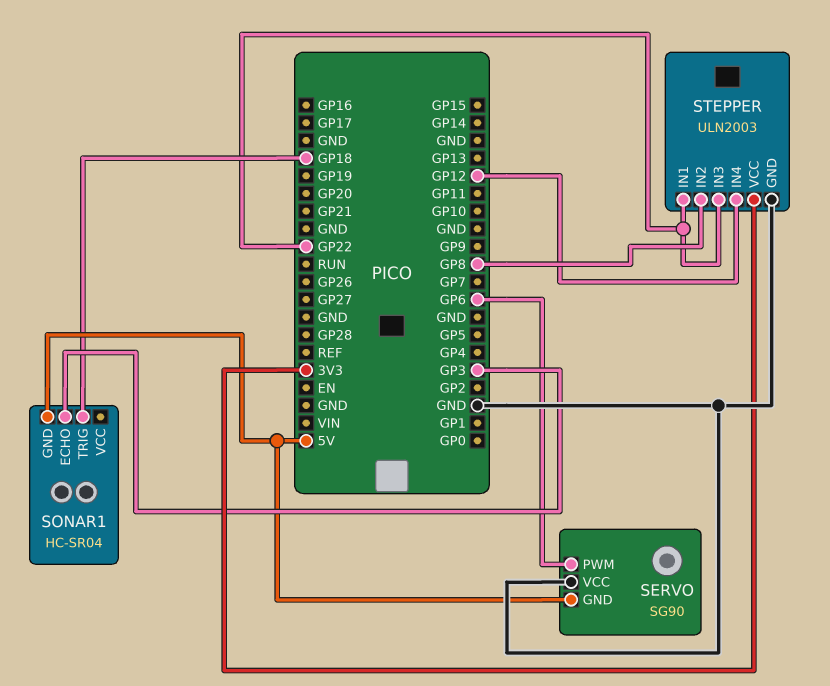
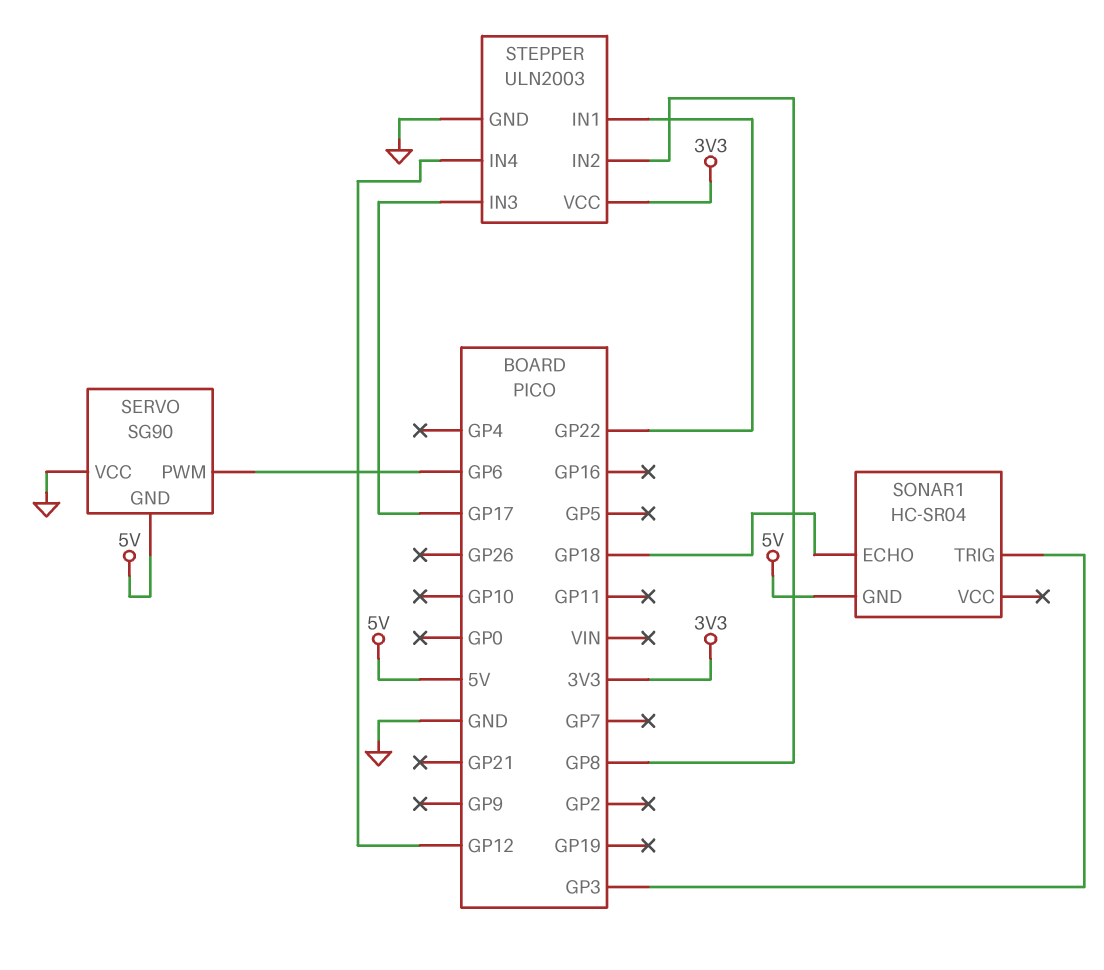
SONAR1 pin ECHO: GP3 -> GP18
SONAR1 pin TRIG: GP18 -> GP3
STEPPER pin IN3: GP22 -> GP17

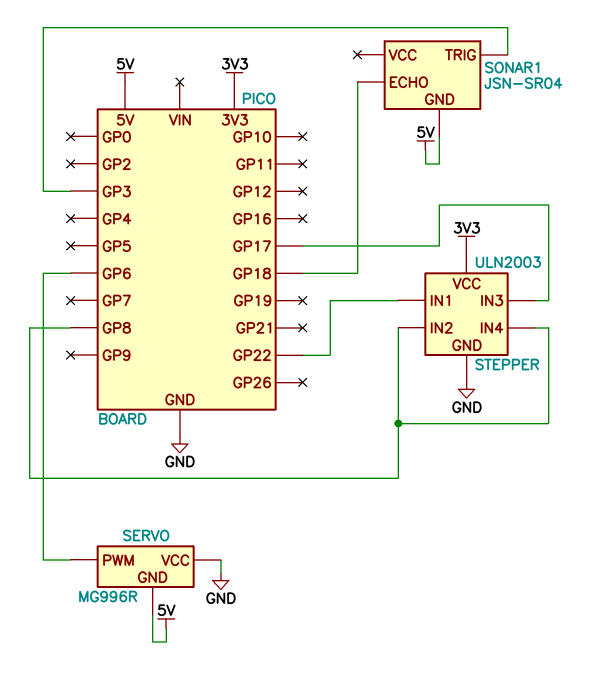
SERVO: SG90 -> MG996R
SONAR1: HC-SR04 -> JSN-SR04
STEPPER pin IN4: GP12 -> GP8

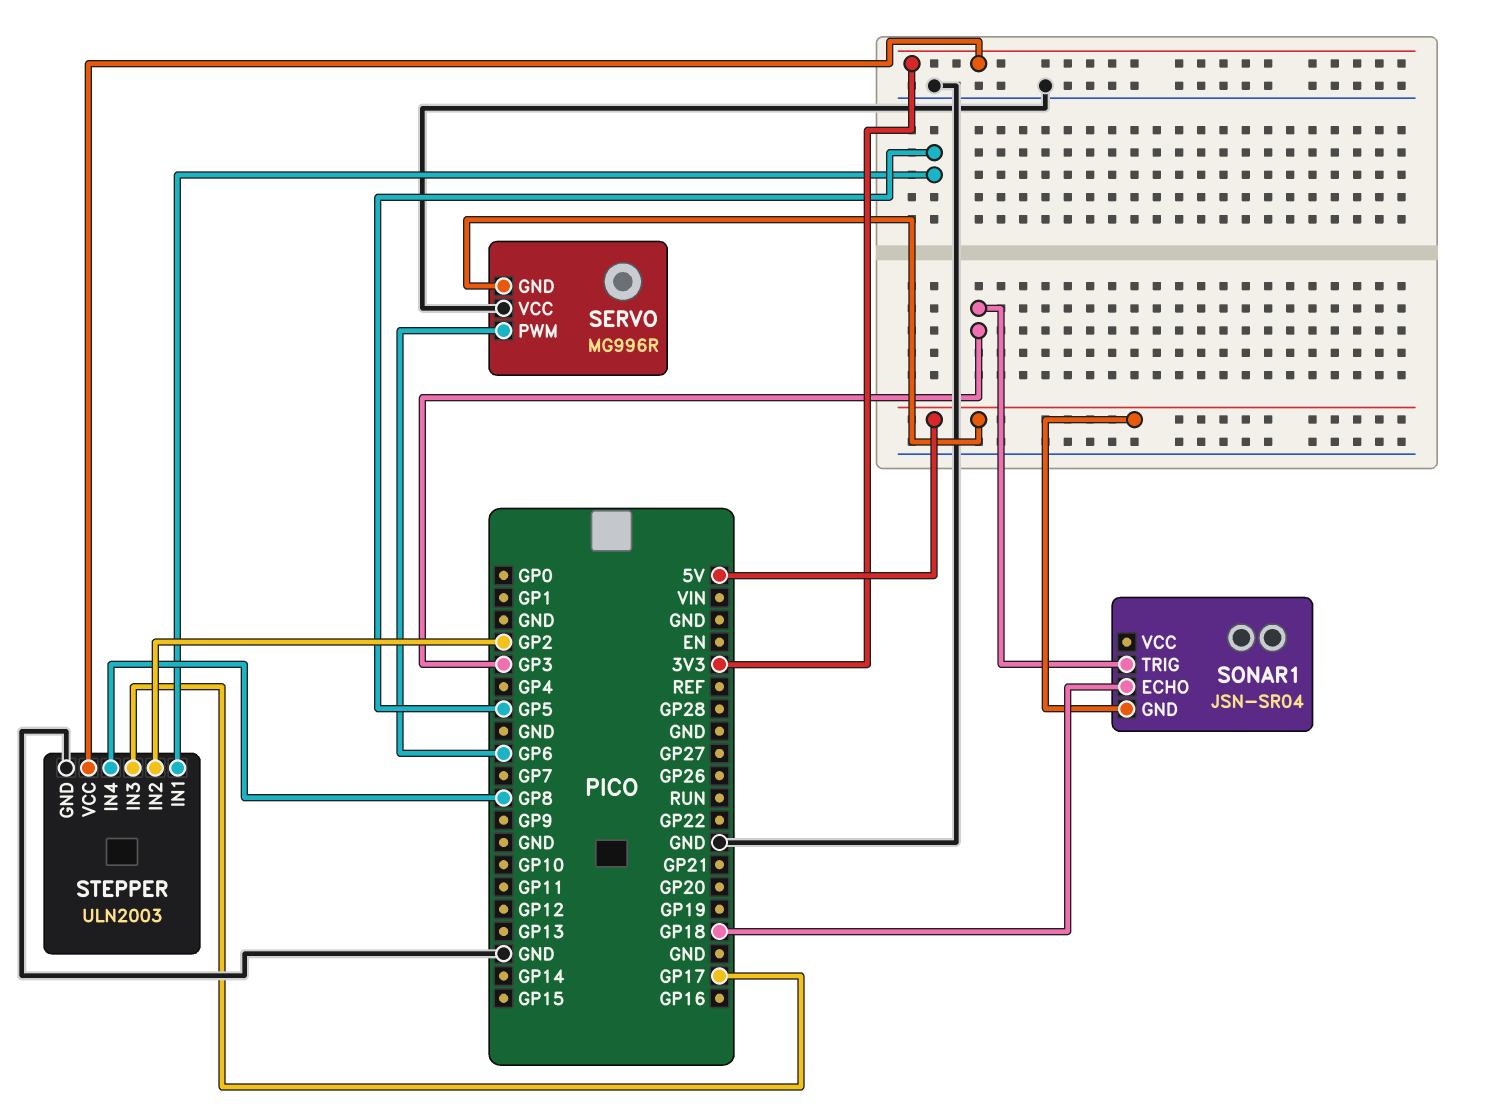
STEPPER pin IN1: GP22 -> GP5
STEPPER pin IN2: GP8 -> GP2

